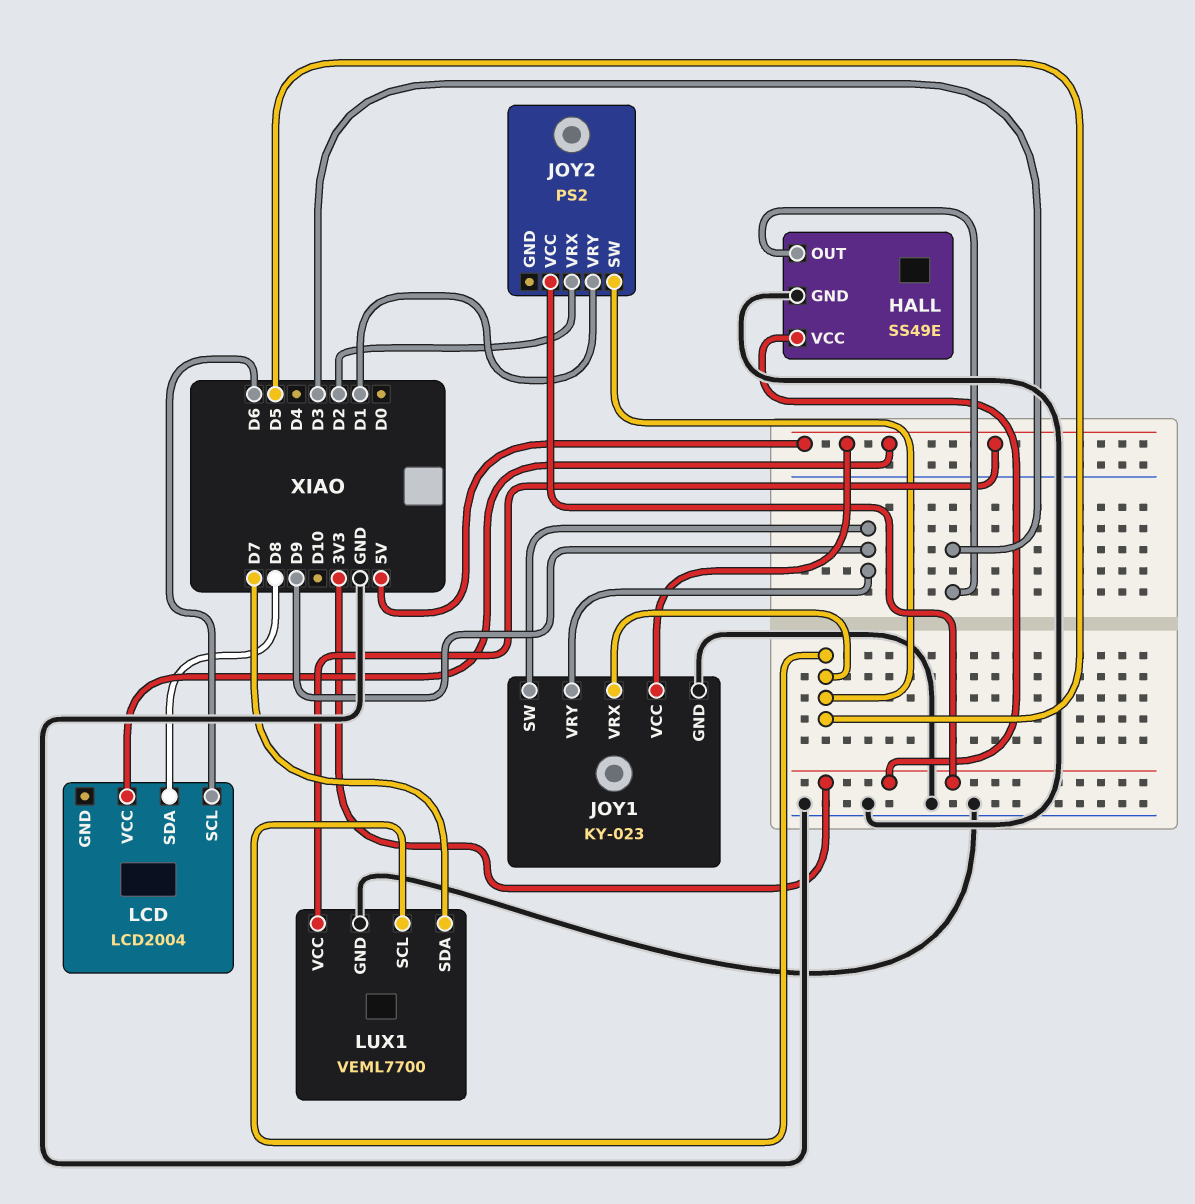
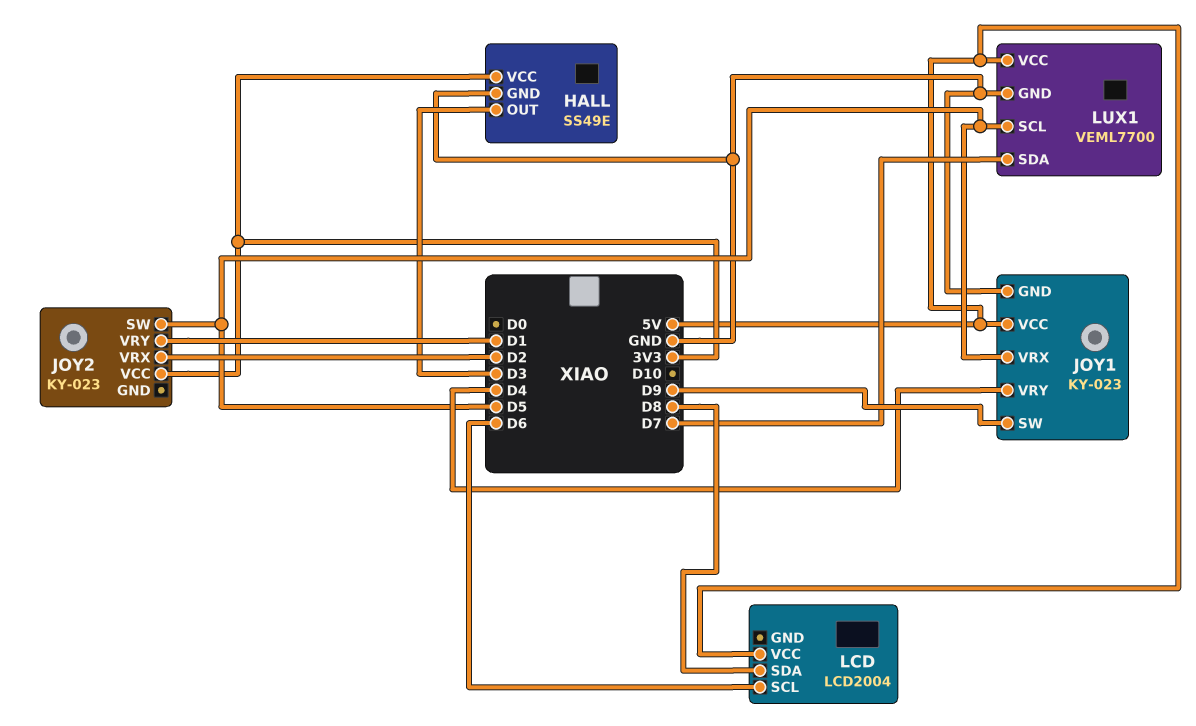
JOY1 pin VRY: D9 -> D4
JOY2: PS2 -> KY-023

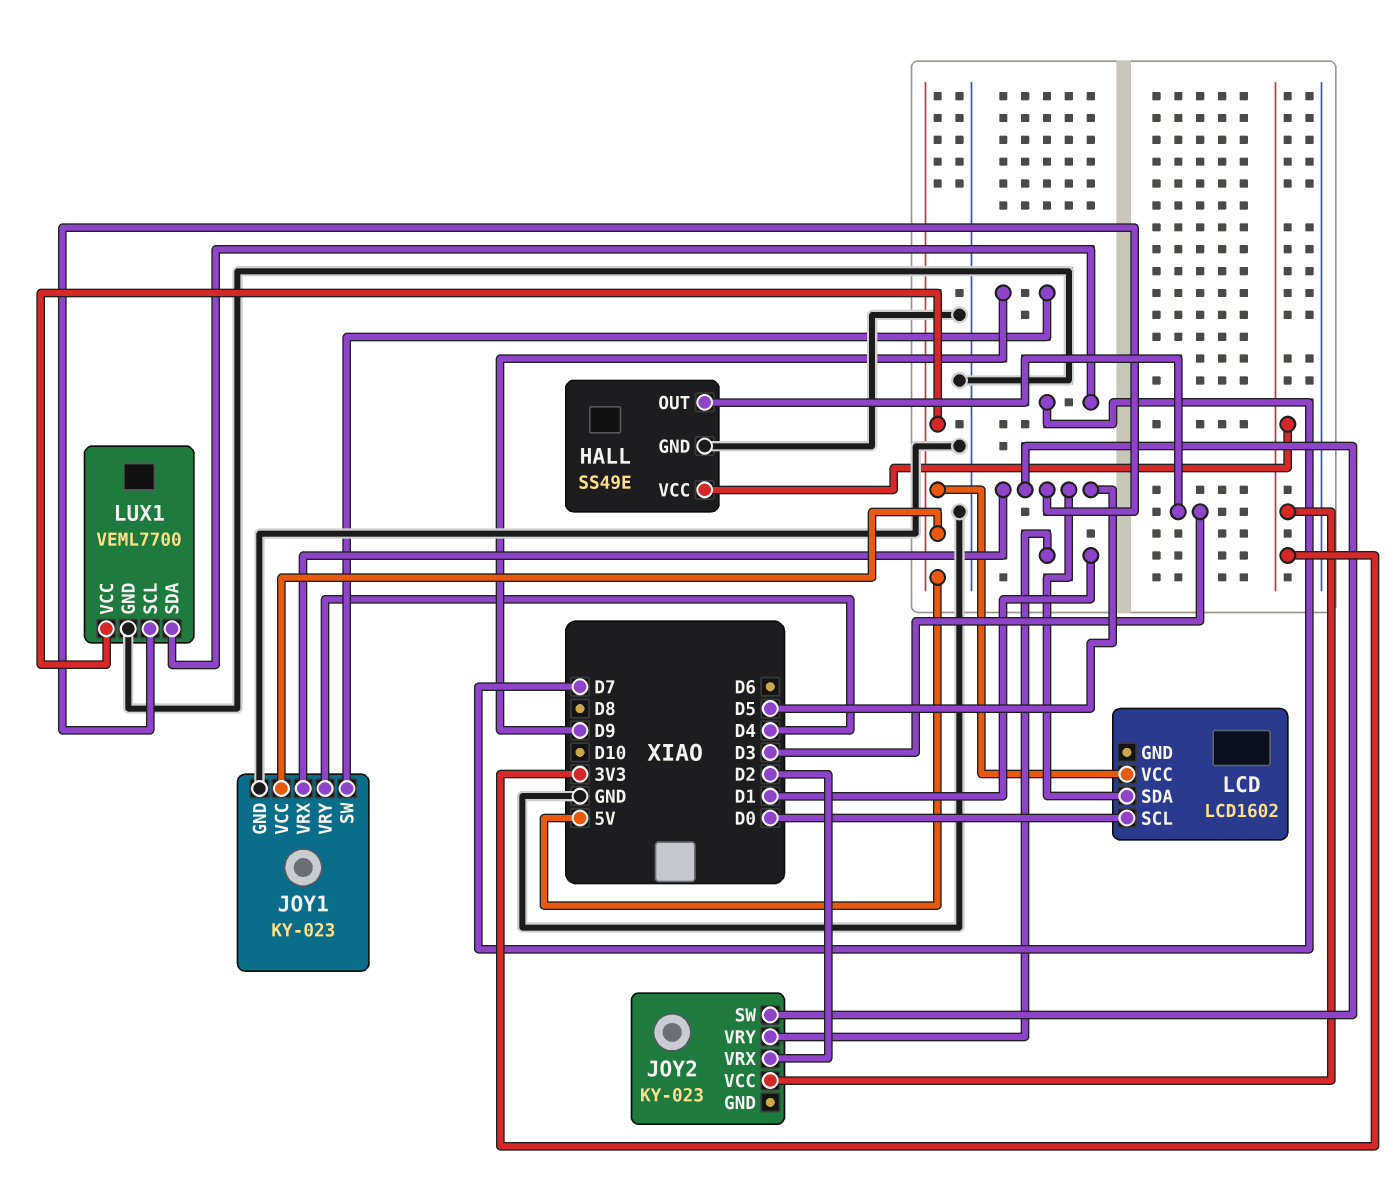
LCD: LCD2004 -> LCD1602
LCD pin SCL: D6 -> D0
LCD pin SDA: D8 -> D5

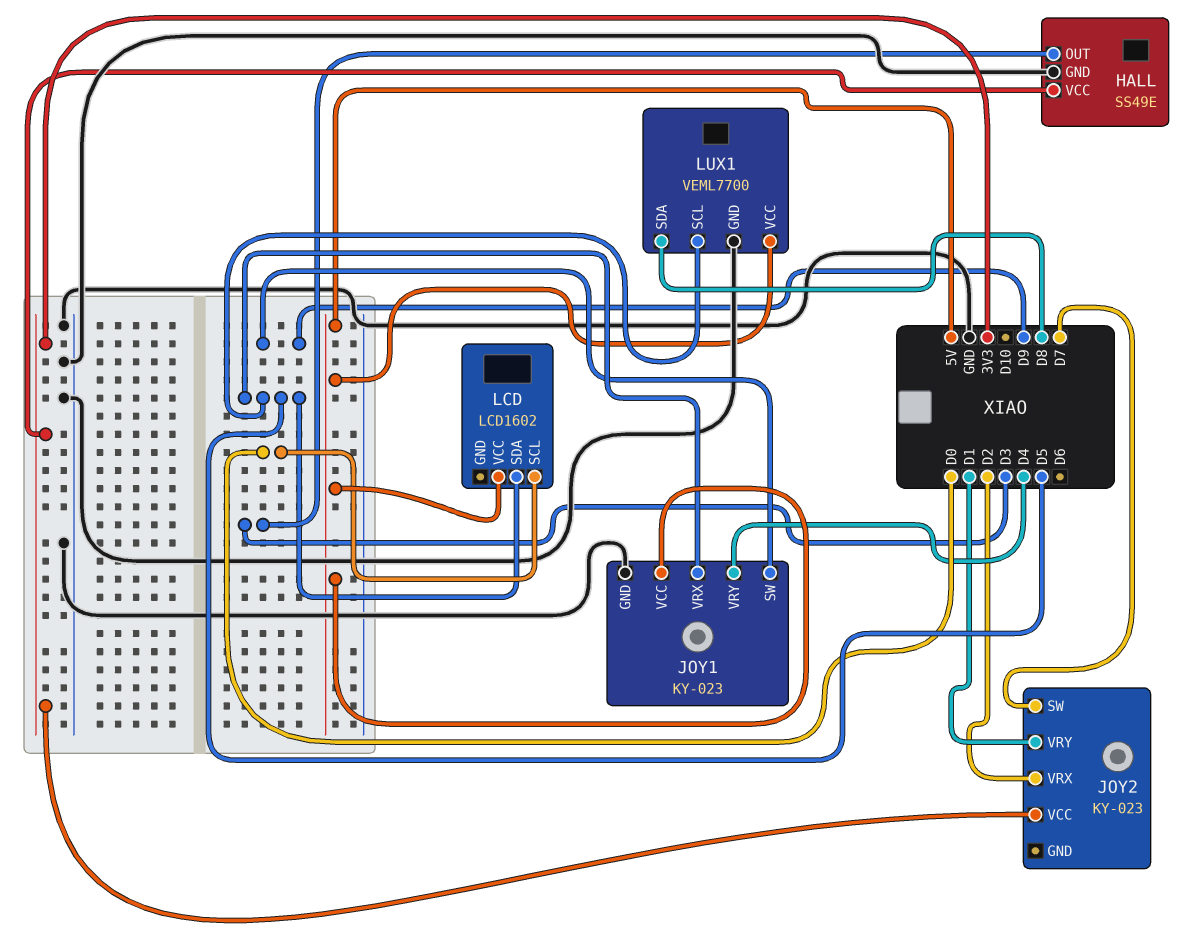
JOY2 pin SW: D5 -> D7
LUX1 pin SDA: D7 -> D8

